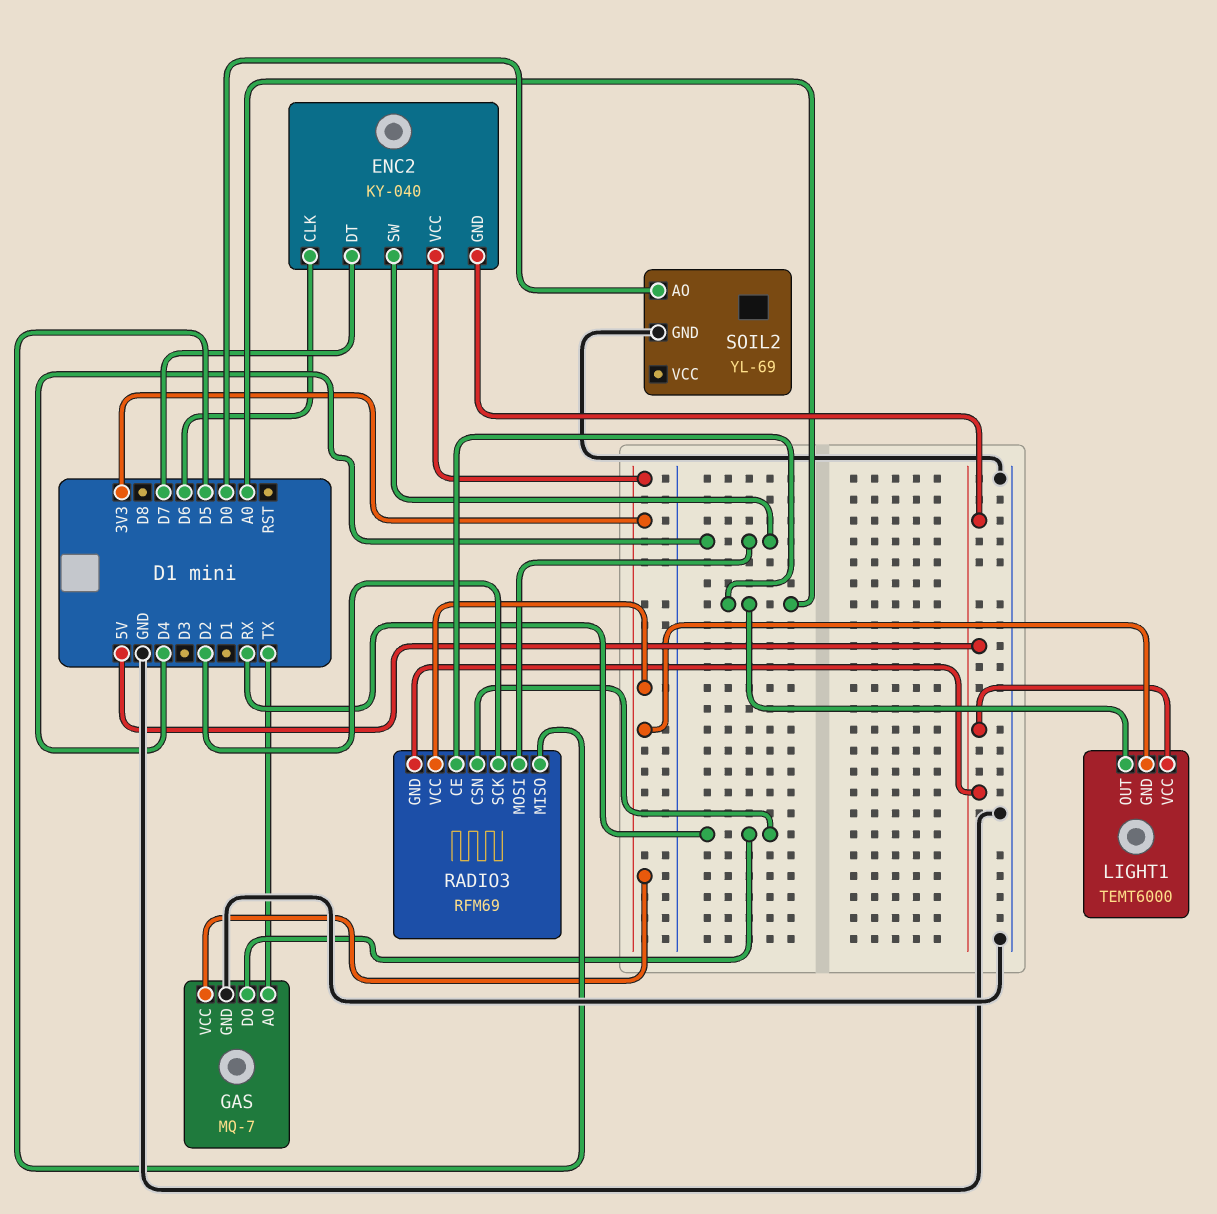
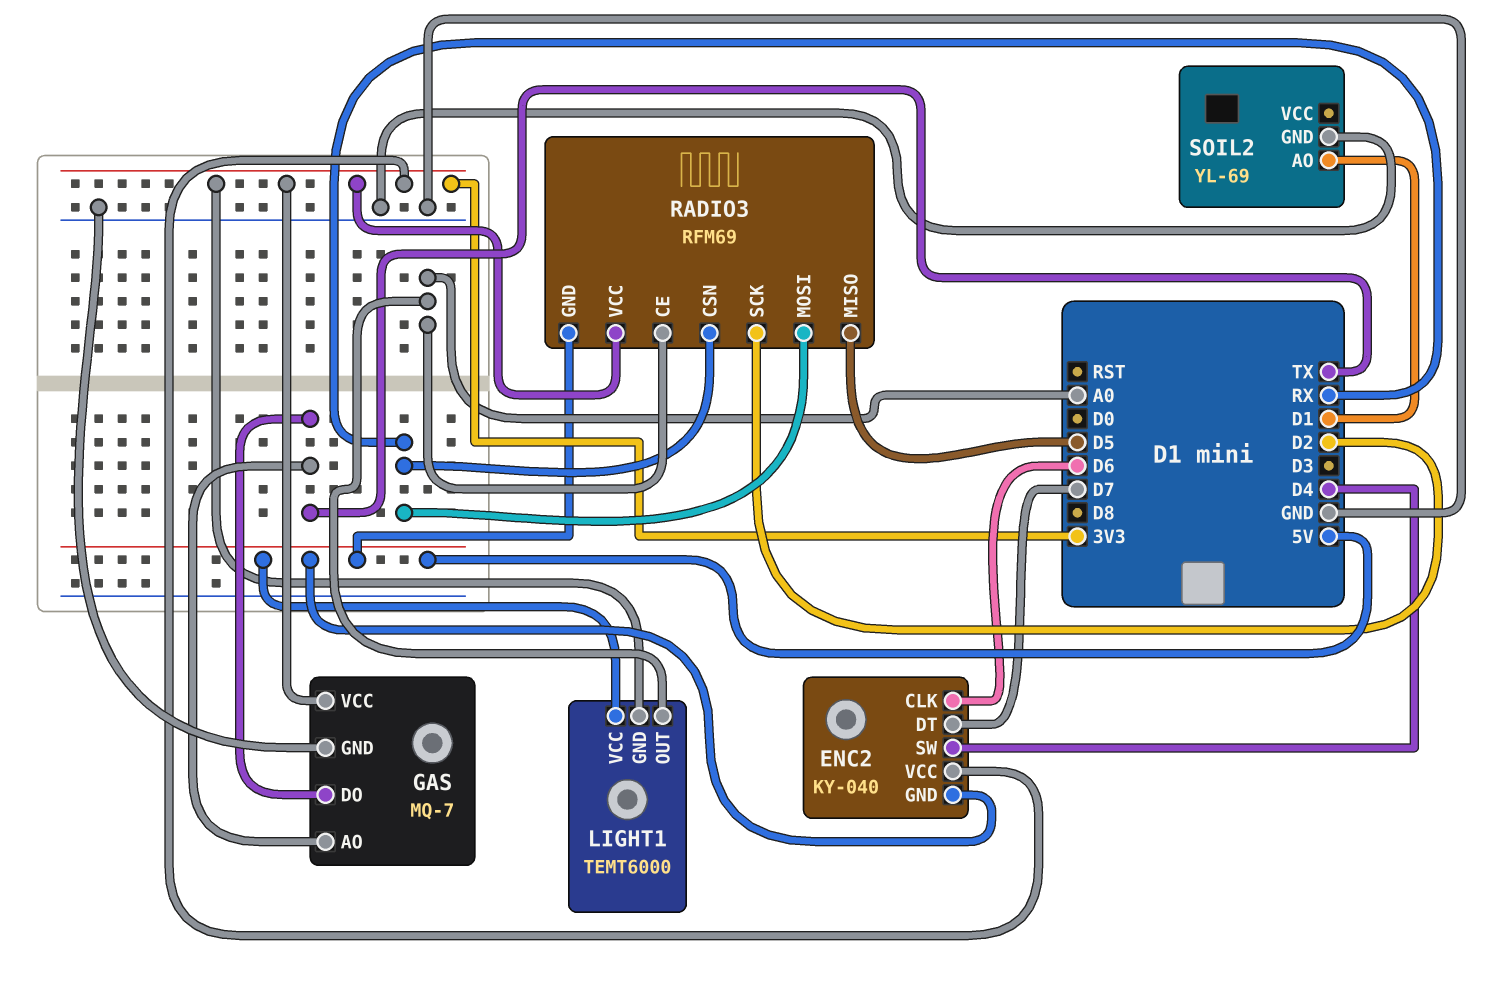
GAS pin DO: RX -> TX
RADIO3 pin MOSI: D4 -> RX
SOIL2 pin AO: D0 -> D1

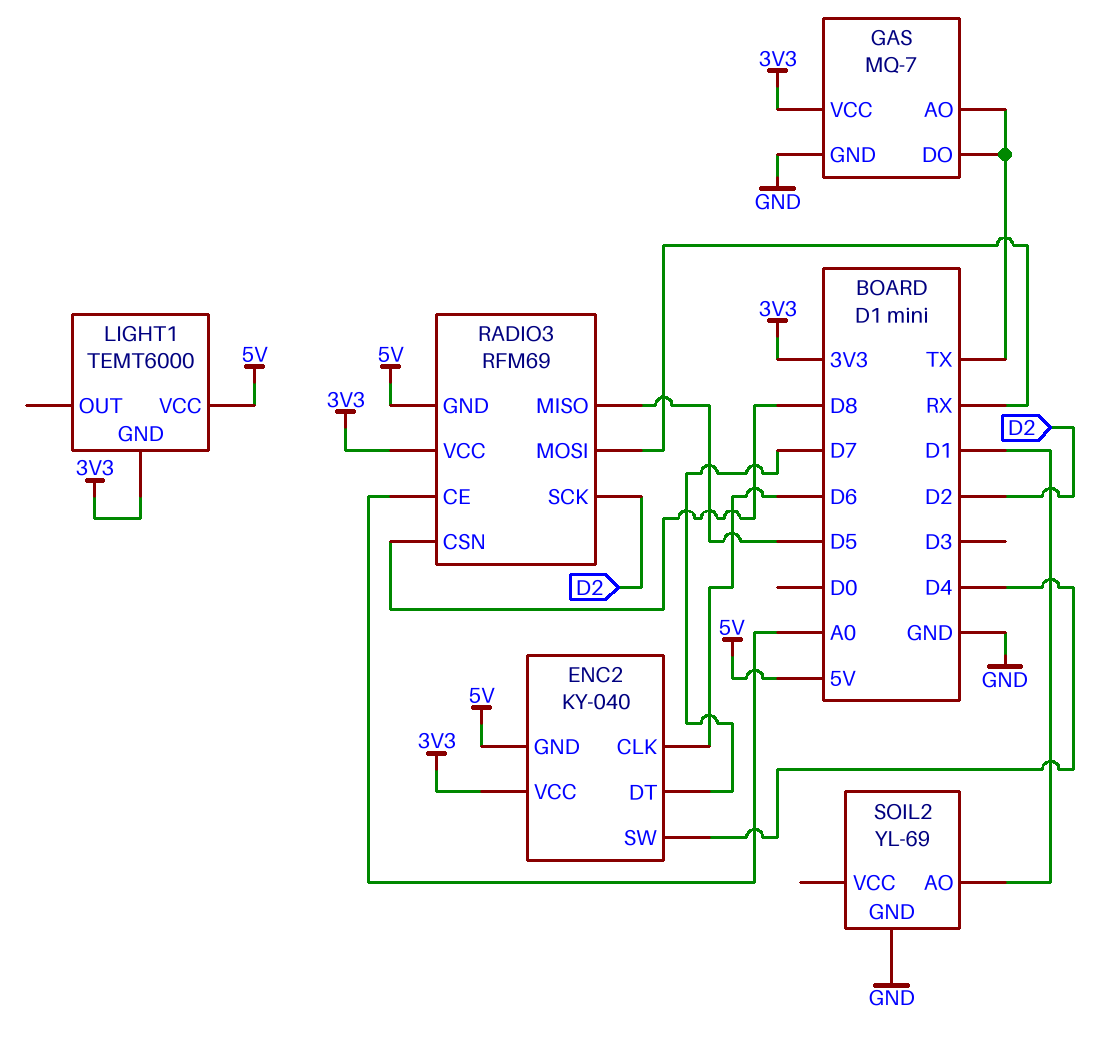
LIGHT1 pin OUT: A0 -> none
RADIO3 pin CSN: RX -> D8

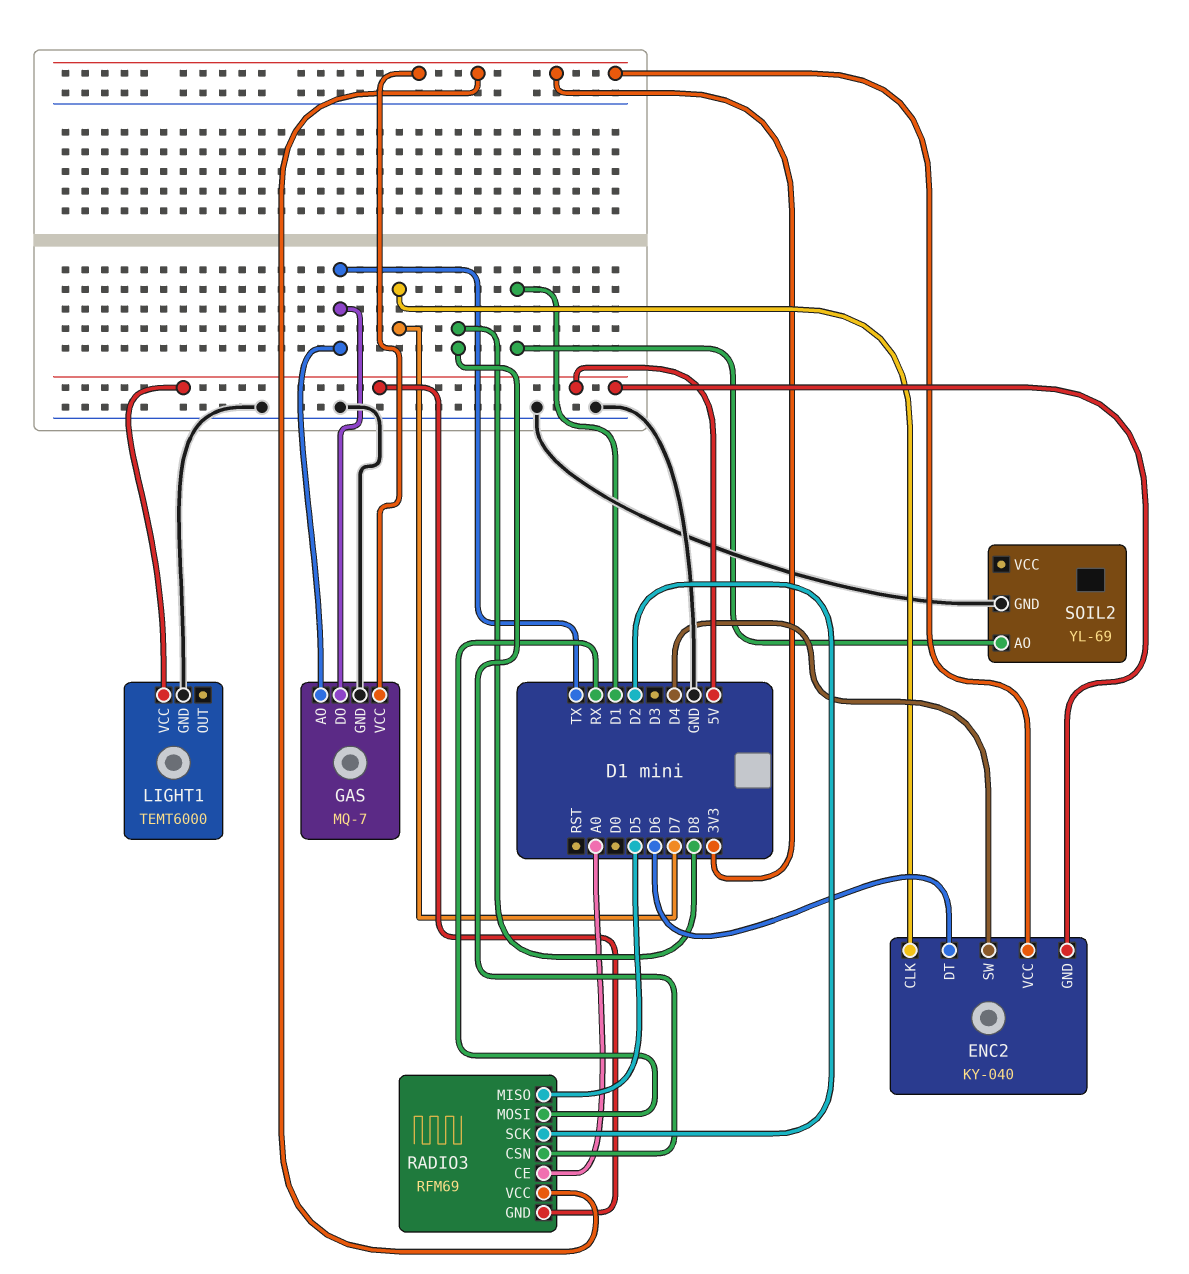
ENC2 pin CLK: D6 -> D7
ENC2 pin DT: D7 -> D6
LIGHT1 pin GND: 3V3 -> GND

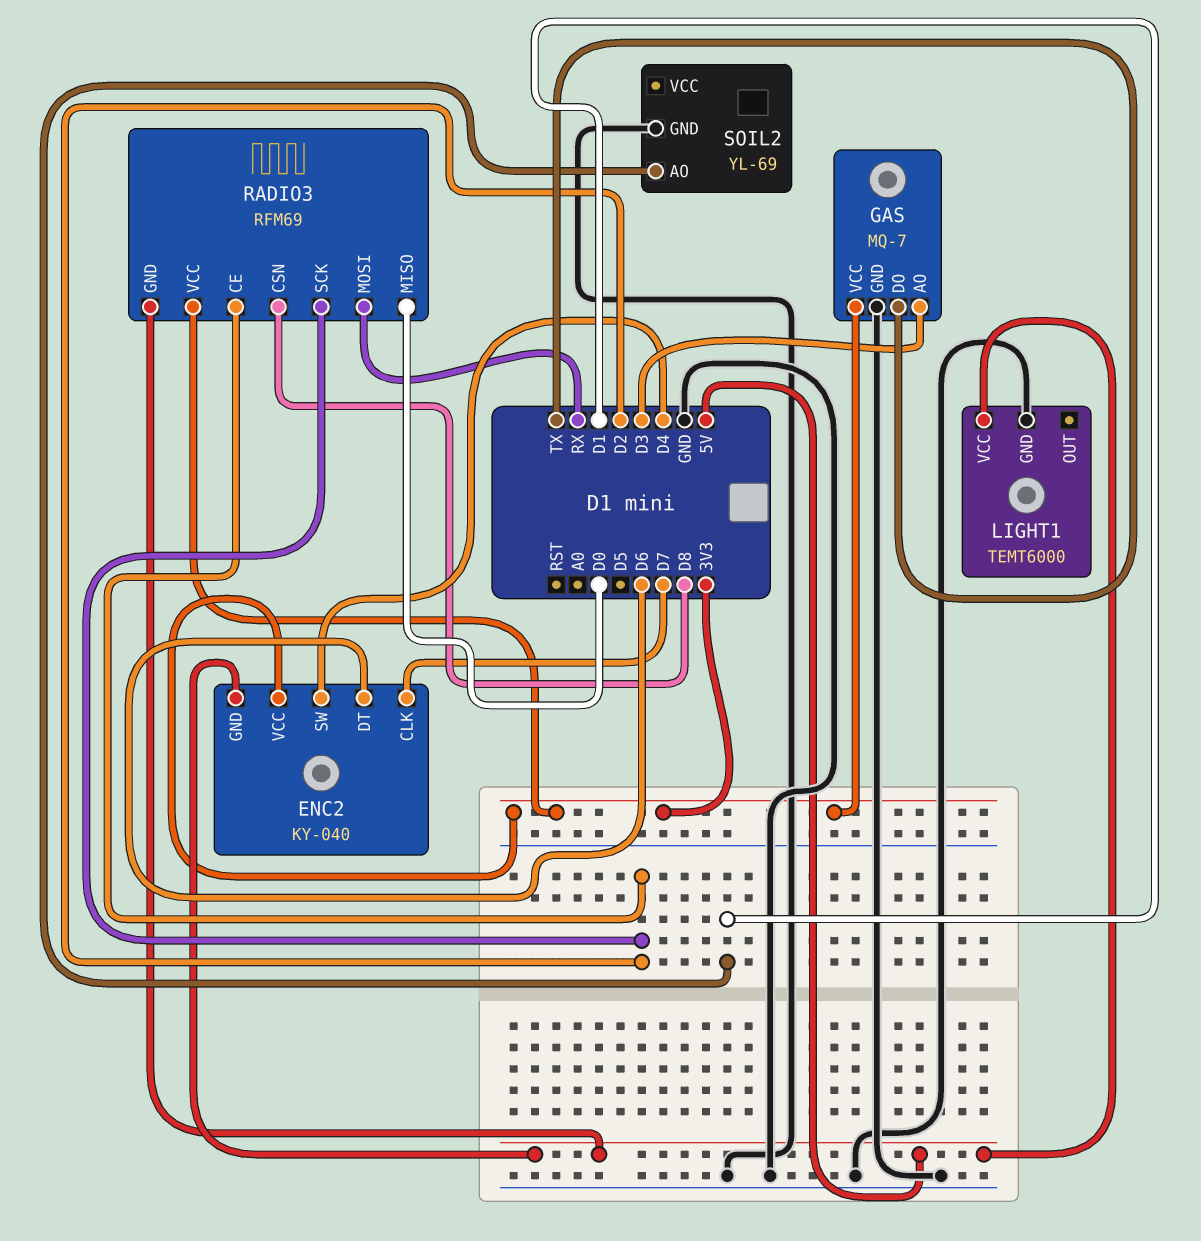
GAS pin AO: TX -> D3
RADIO3 pin CE: A0 -> D2
RADIO3 pin MISO: D5 -> D0

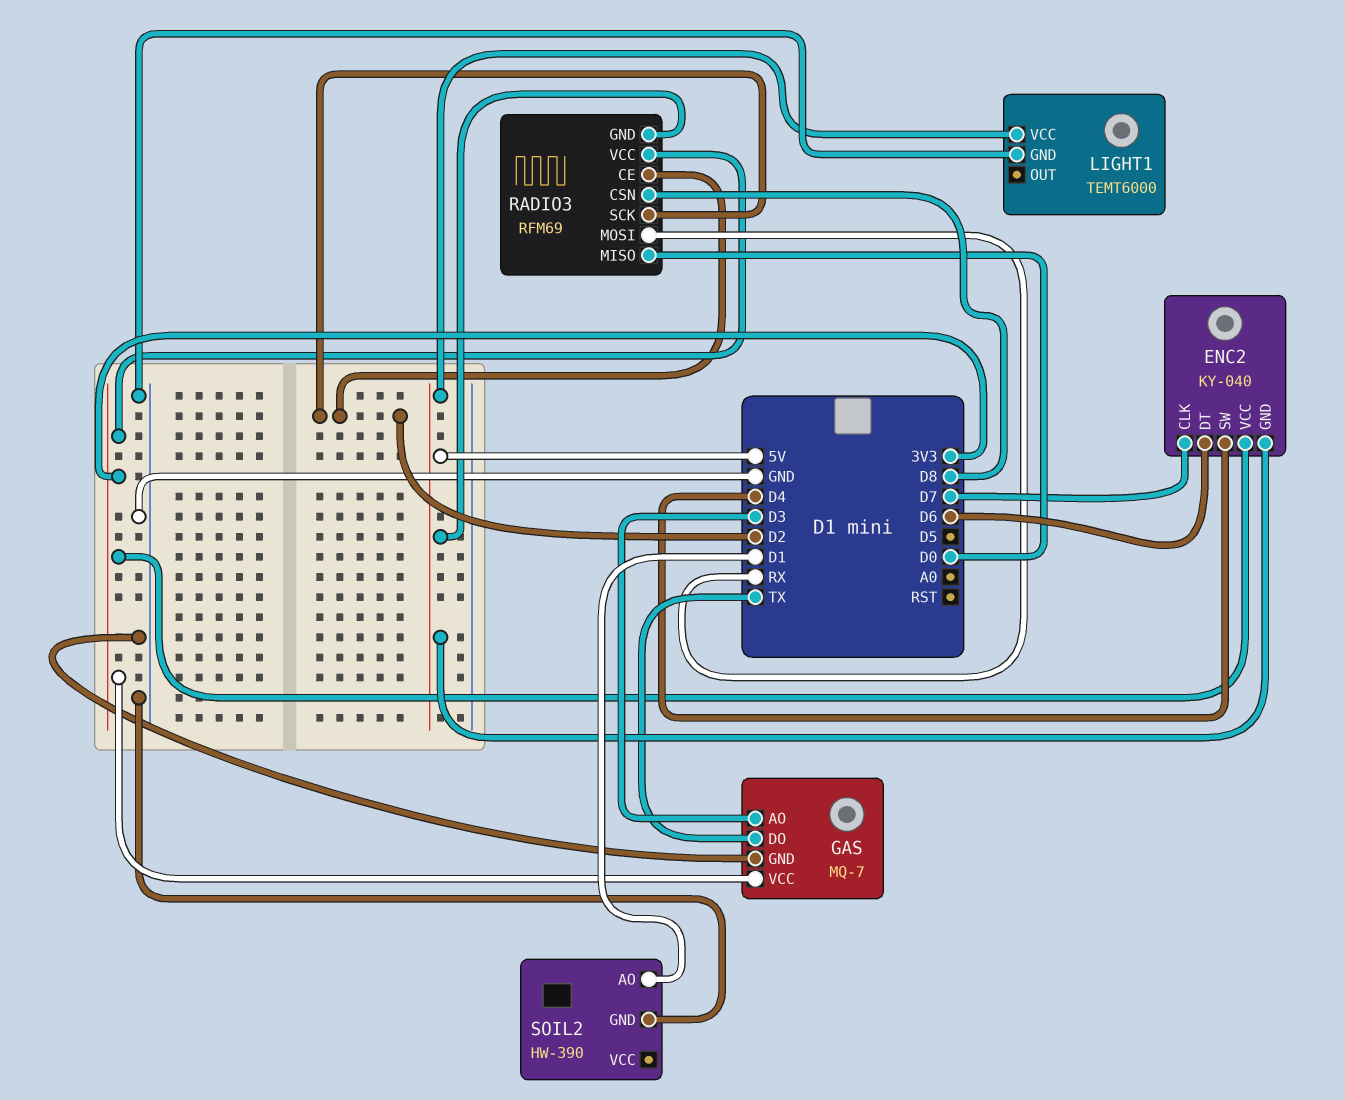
SOIL2: YL-69 -> HW-390

